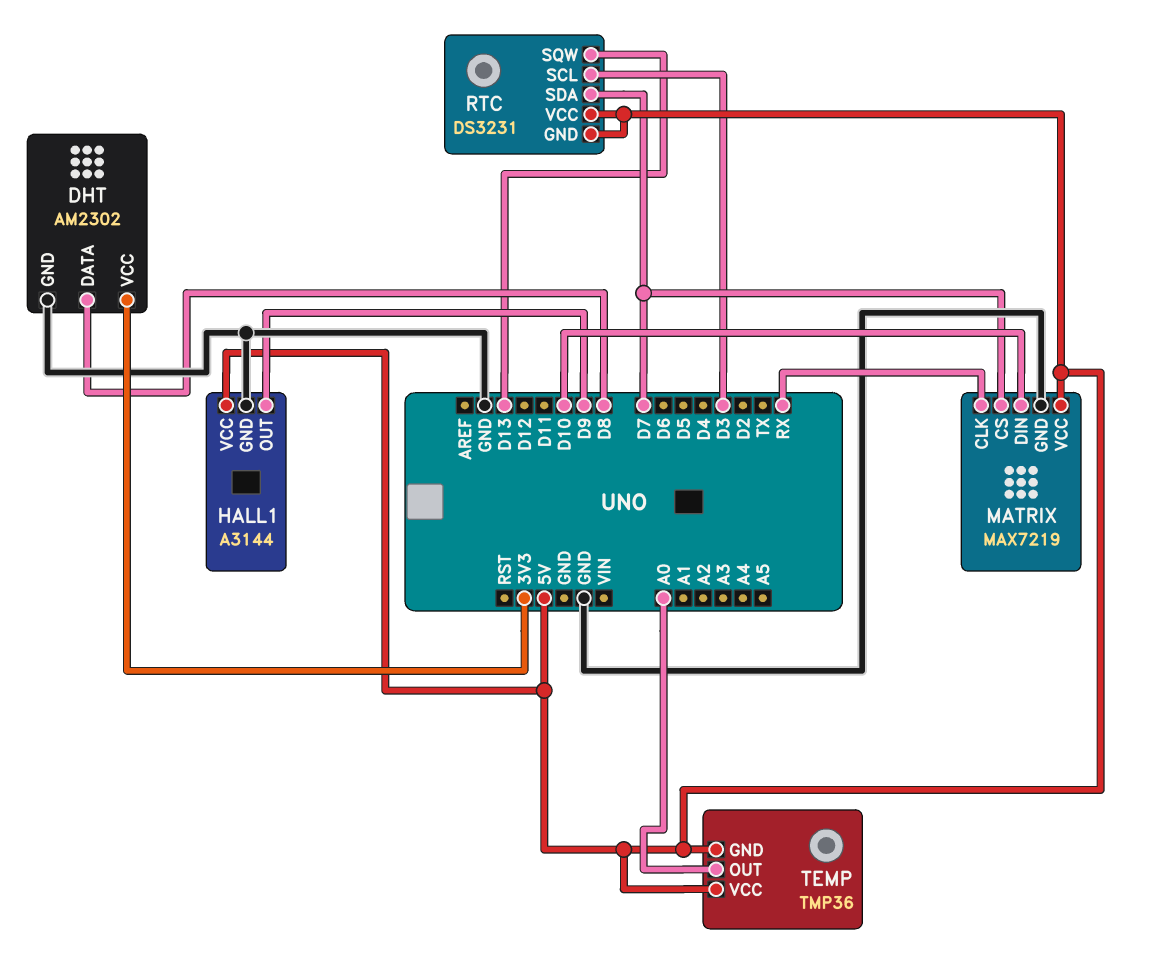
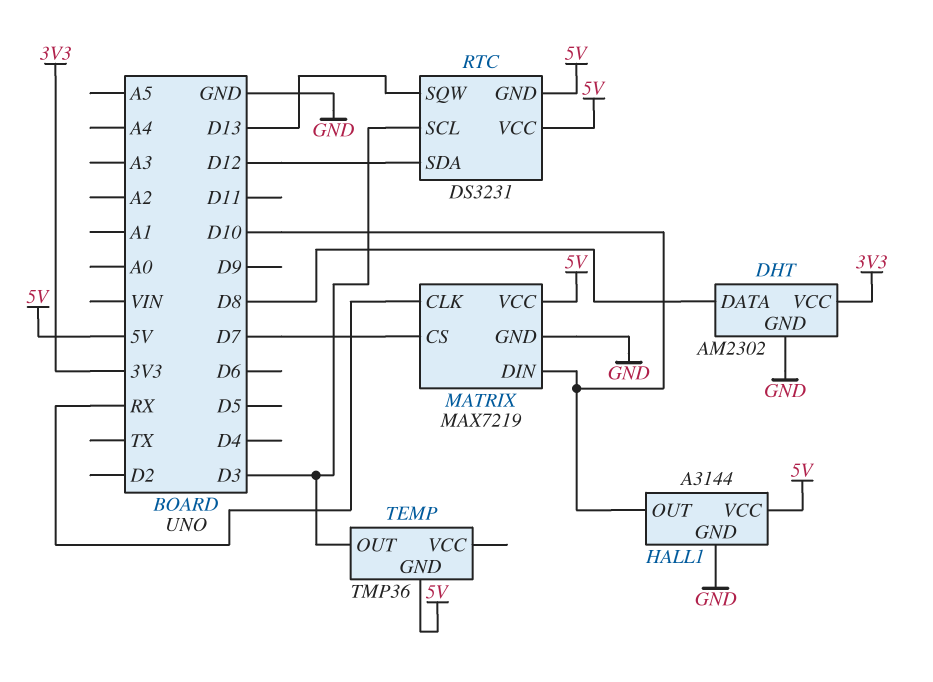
HALL1 pin OUT: D9 -> D10
RTC pin SDA: D7 -> D12
TEMP pin OUT: A0 -> D3
TEMP pin VCC: 5V -> none

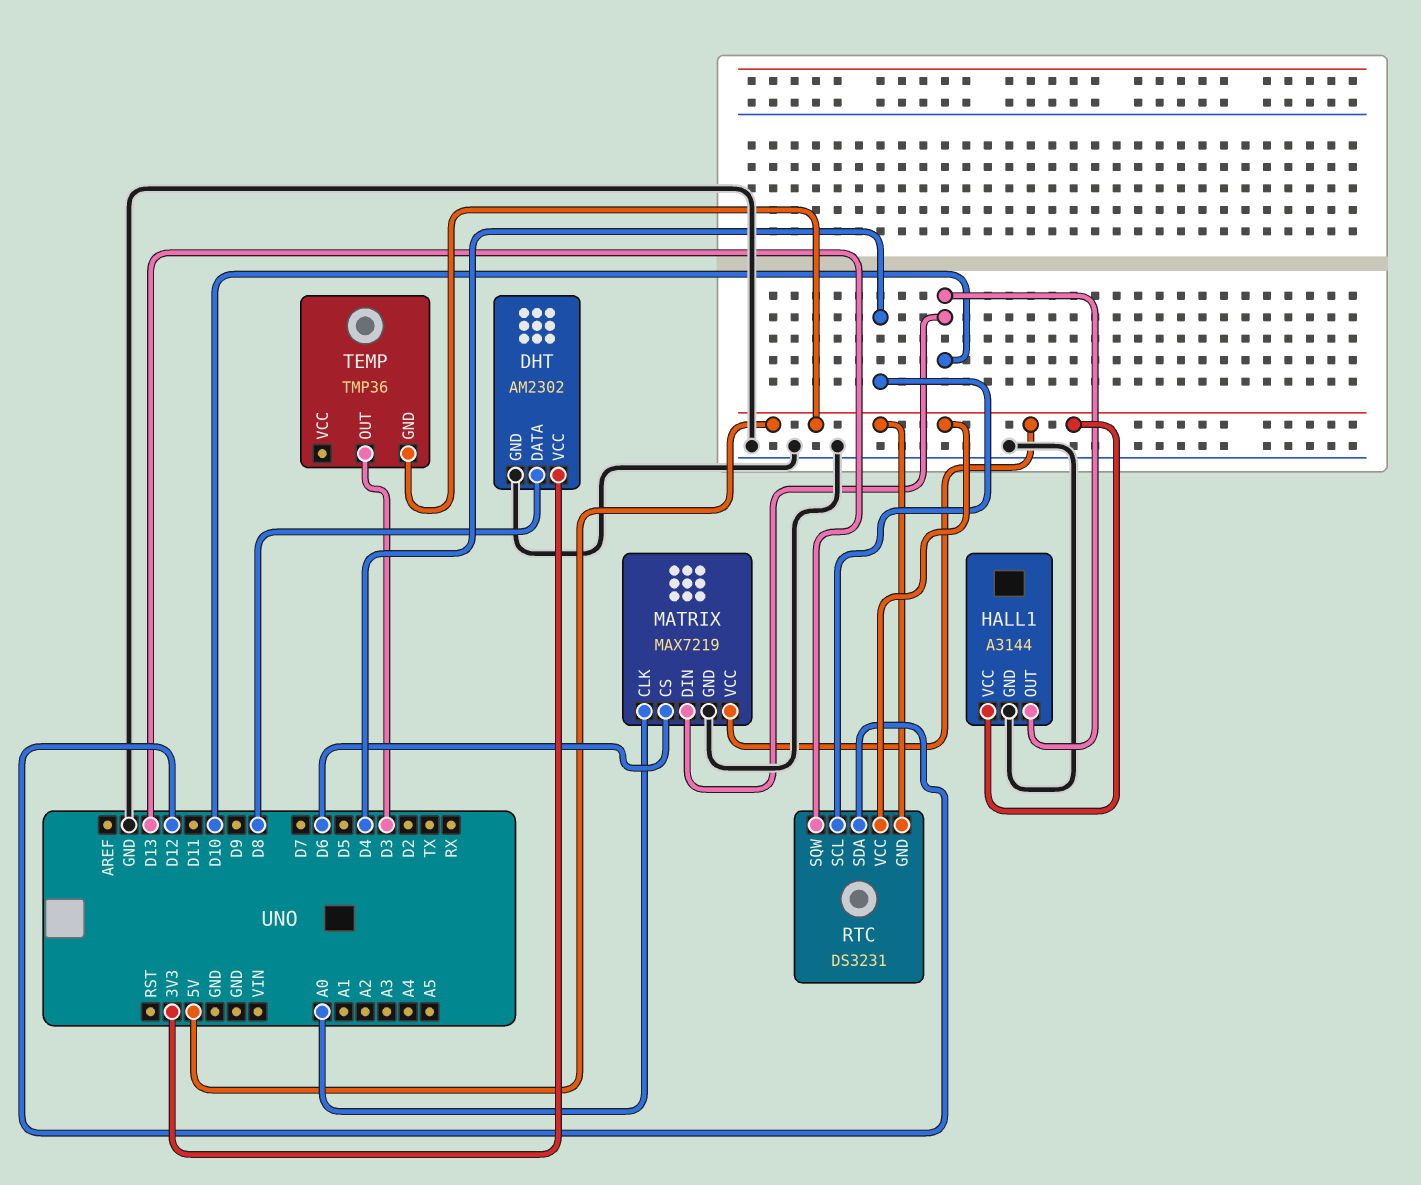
MATRIX pin CLK: RX -> A0
MATRIX pin CS: D7 -> D6
RTC pin SCL: D3 -> D4

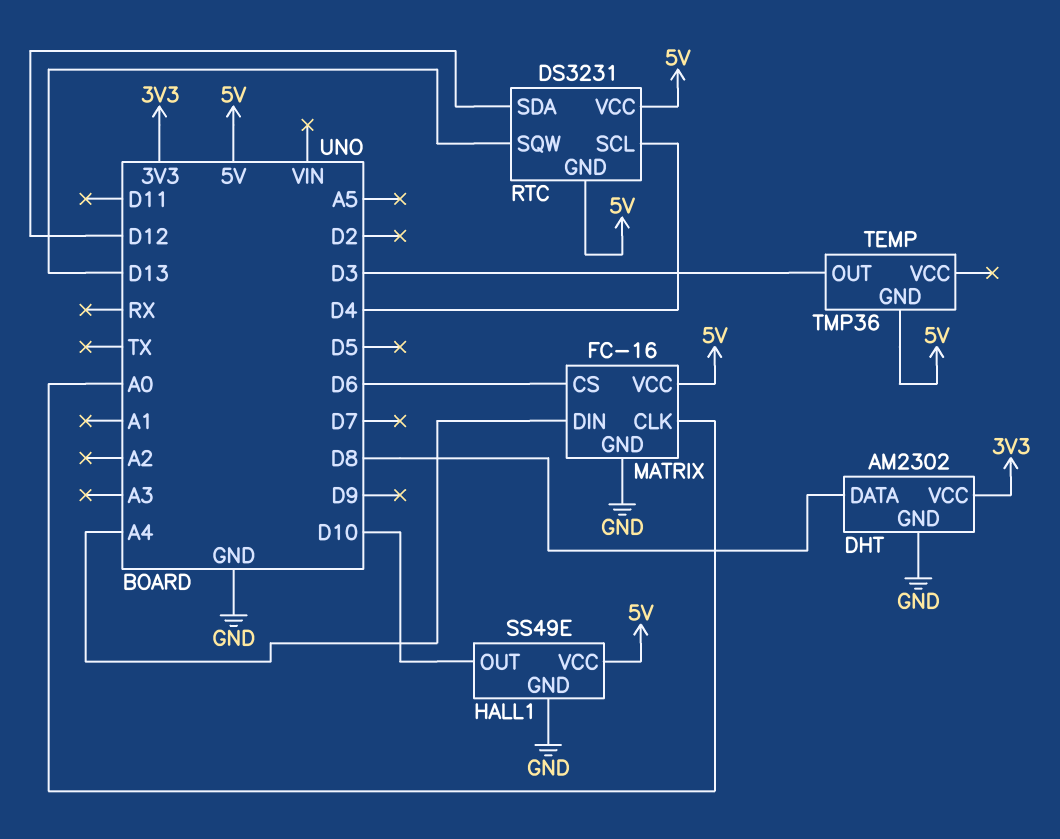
HALL1: A3144 -> SS49E
MATRIX: MAX7219 -> FC-16
MATRIX pin DIN: D10 -> A4

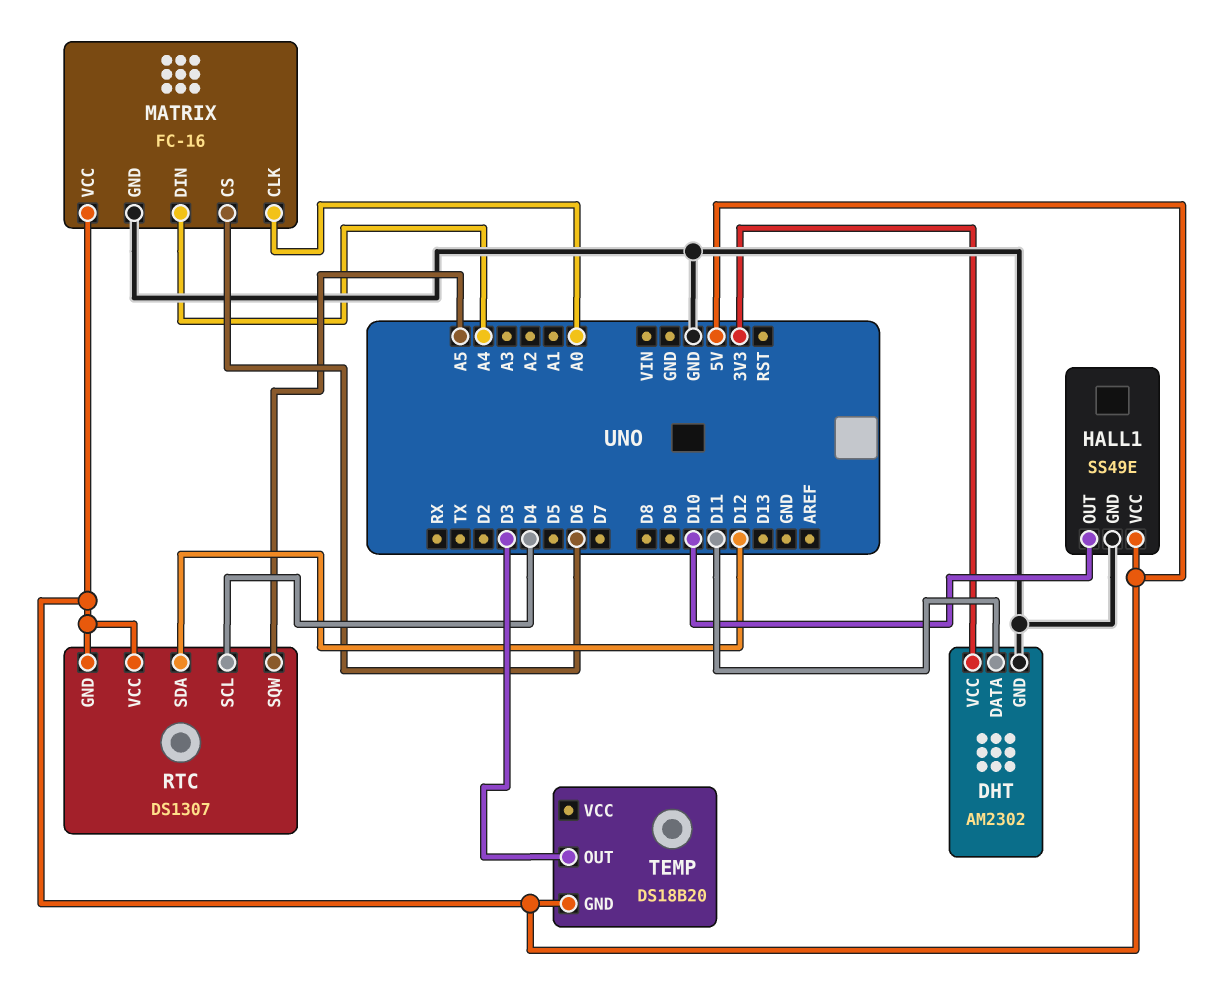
DHT pin DATA: D8 -> D11
RTC: DS3231 -> DS1307
RTC pin SQW: D13 -> A5
TEMP: TMP36 -> DS18B20

